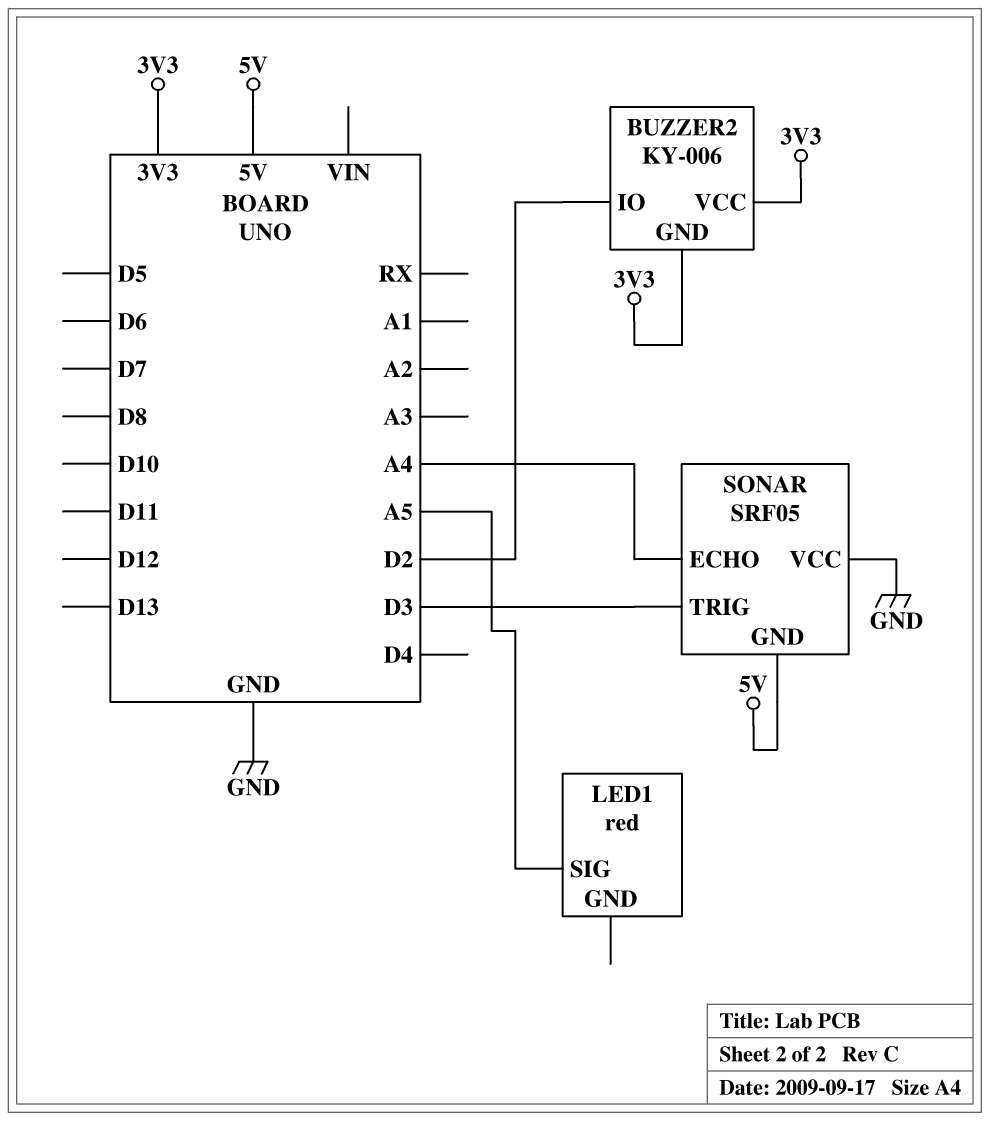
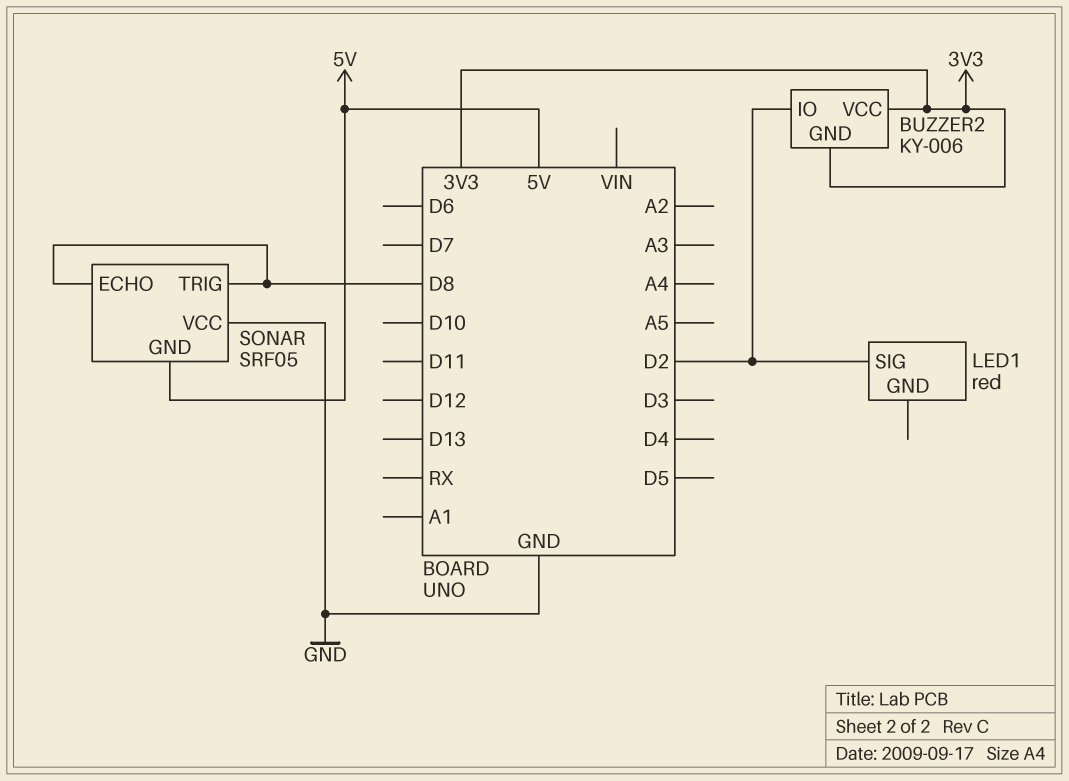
LED1 pin SIG: A5 -> D2
SONAR pin ECHO: A4 -> D8
SONAR pin TRIG: D3 -> D8

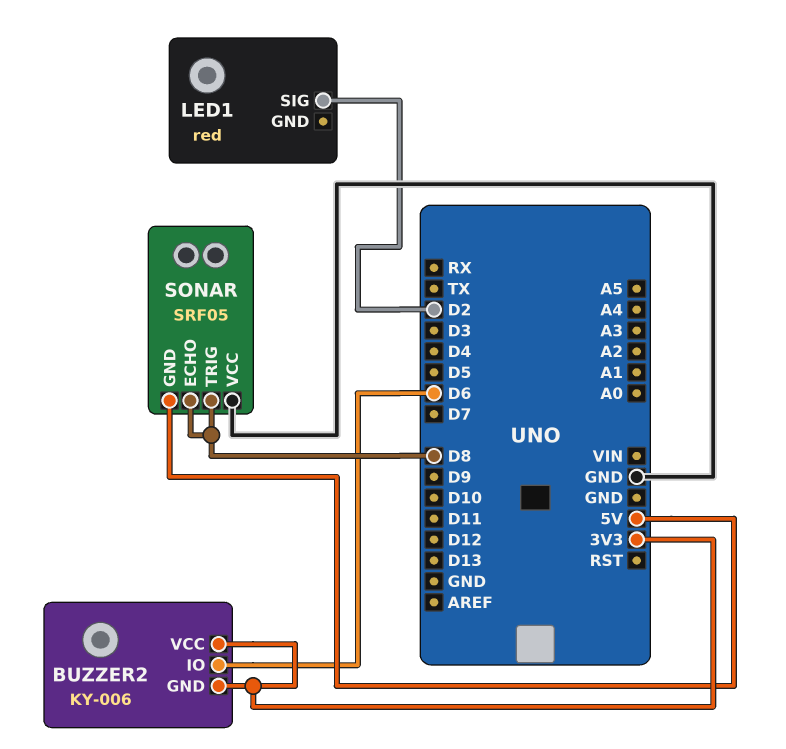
BUZZER2 pin IO: D2 -> D6

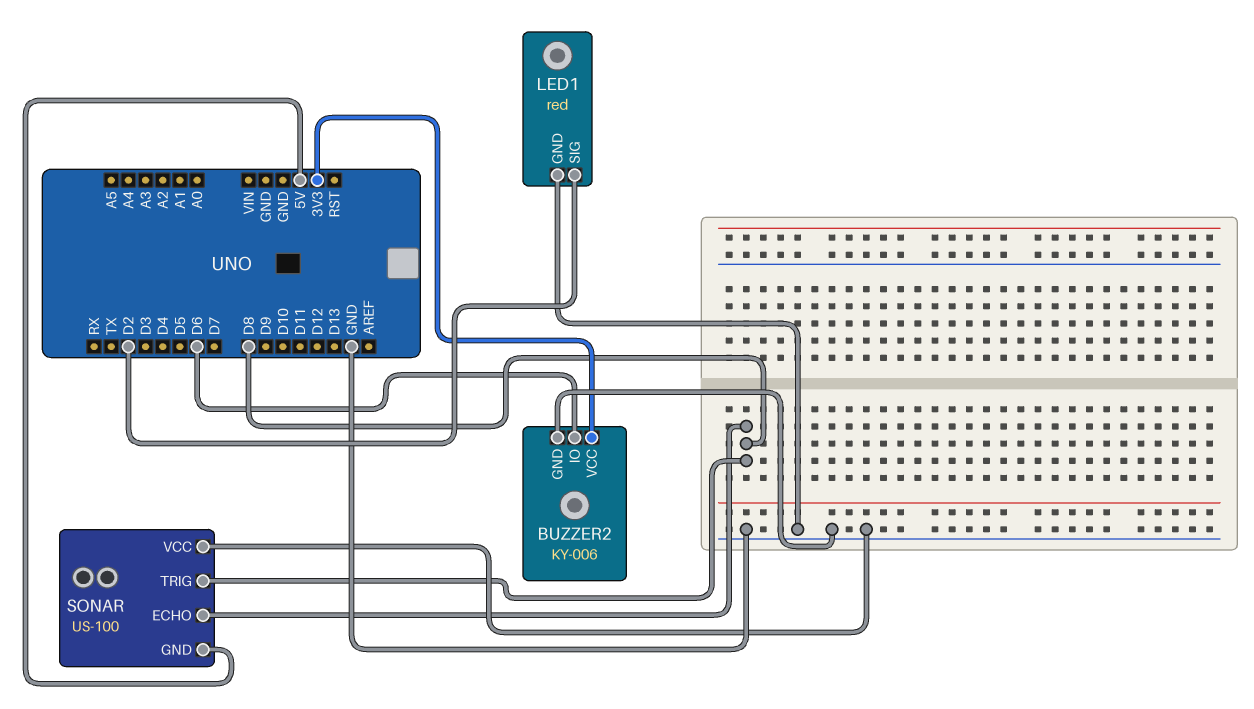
BUZZER2 pin GND: 3V3 -> GND
LED1 pin GND: none -> GND
SONAR: SRF05 -> US-100

